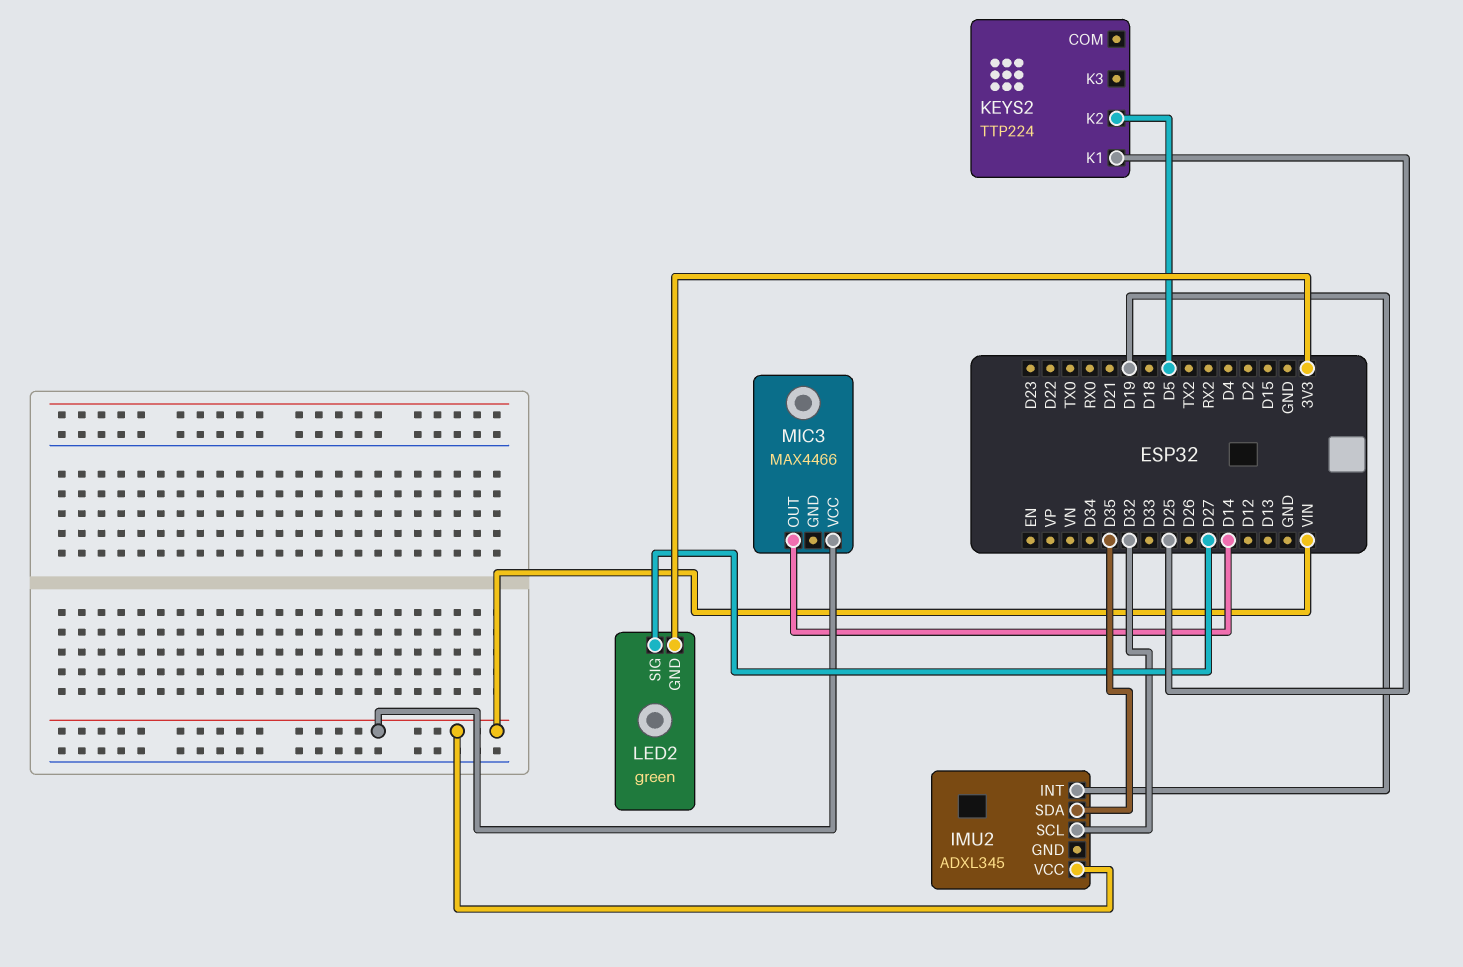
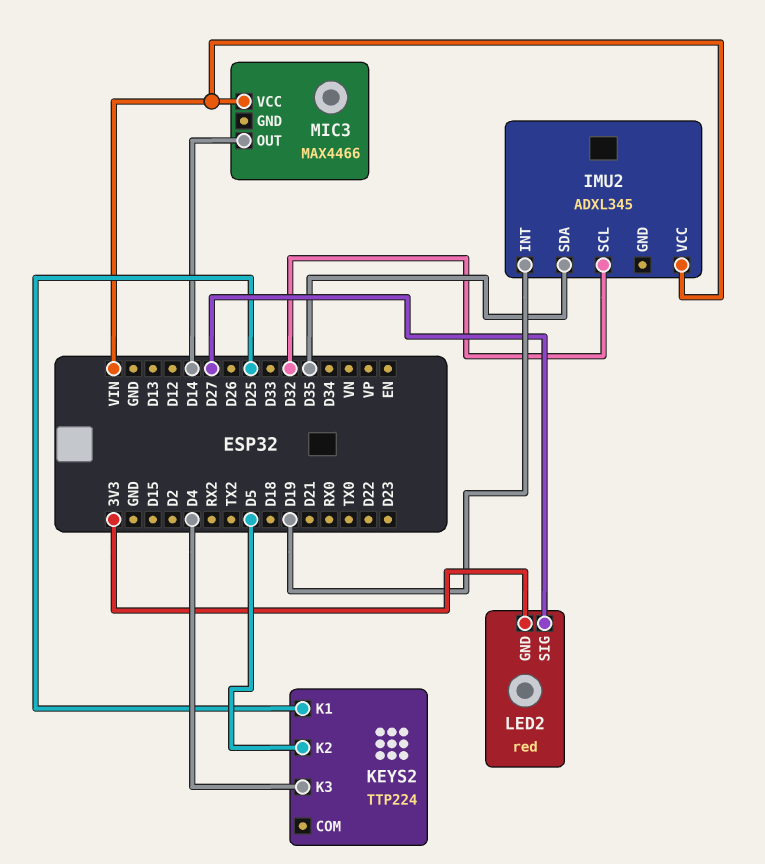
KEYS2 pin K3: none -> D4
LED2: green -> red

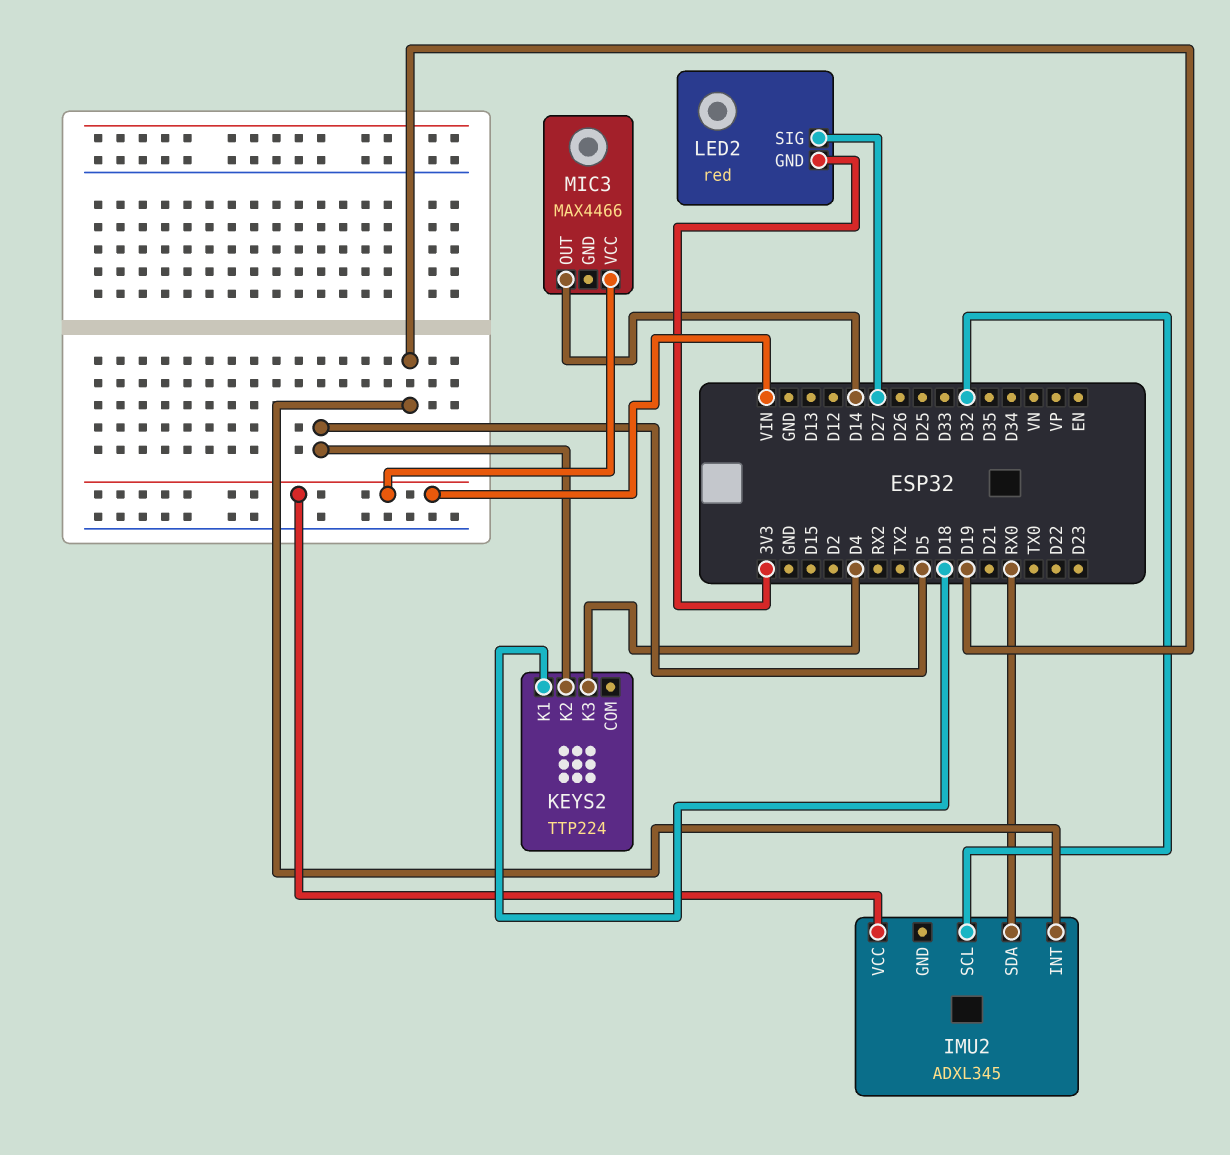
IMU2 pin SDA: D35 -> RX0
KEYS2 pin K1: D25 -> D18

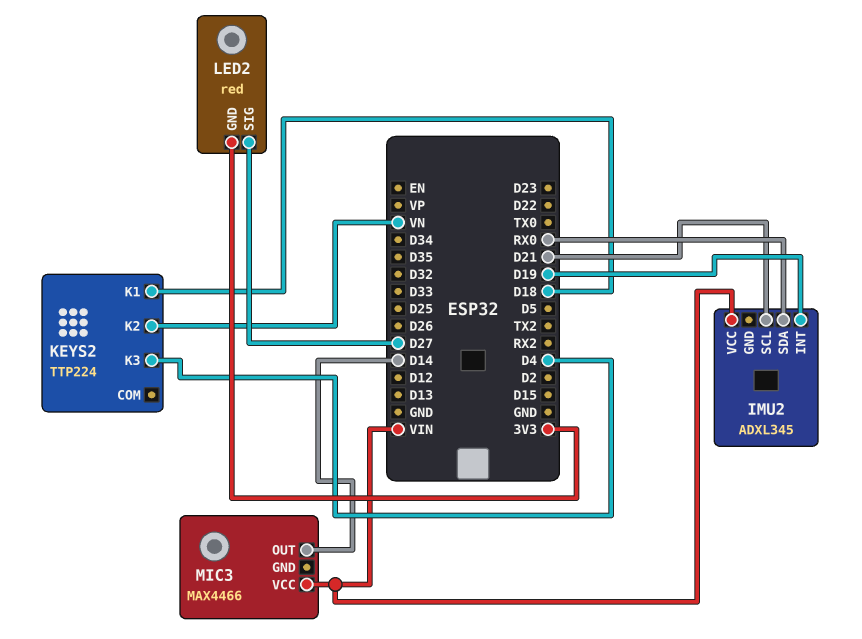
IMU2 pin SCL: D32 -> D21
KEYS2 pin K2: D5 -> VN

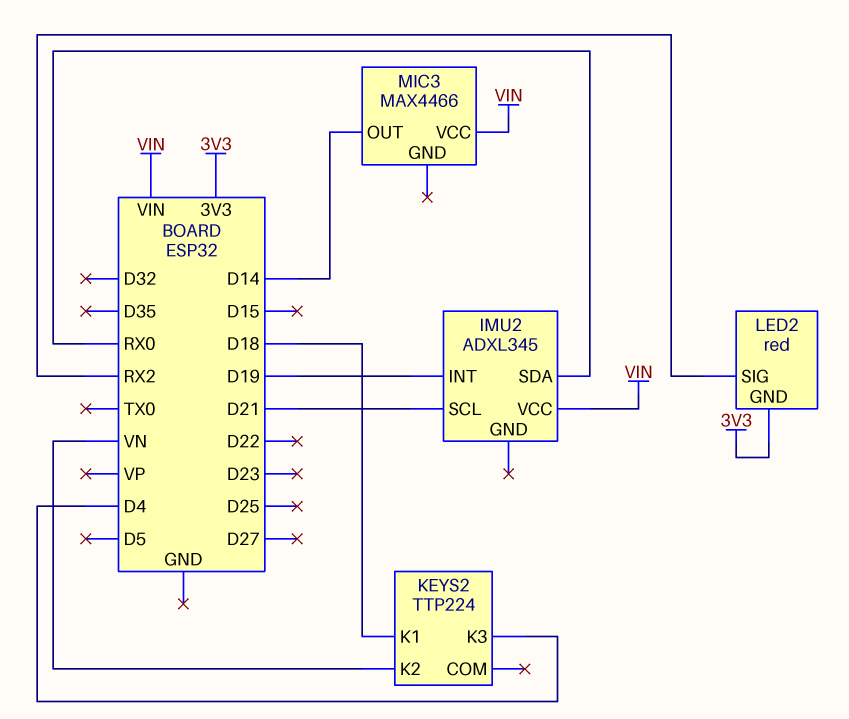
LED2 pin SIG: D27 -> RX2

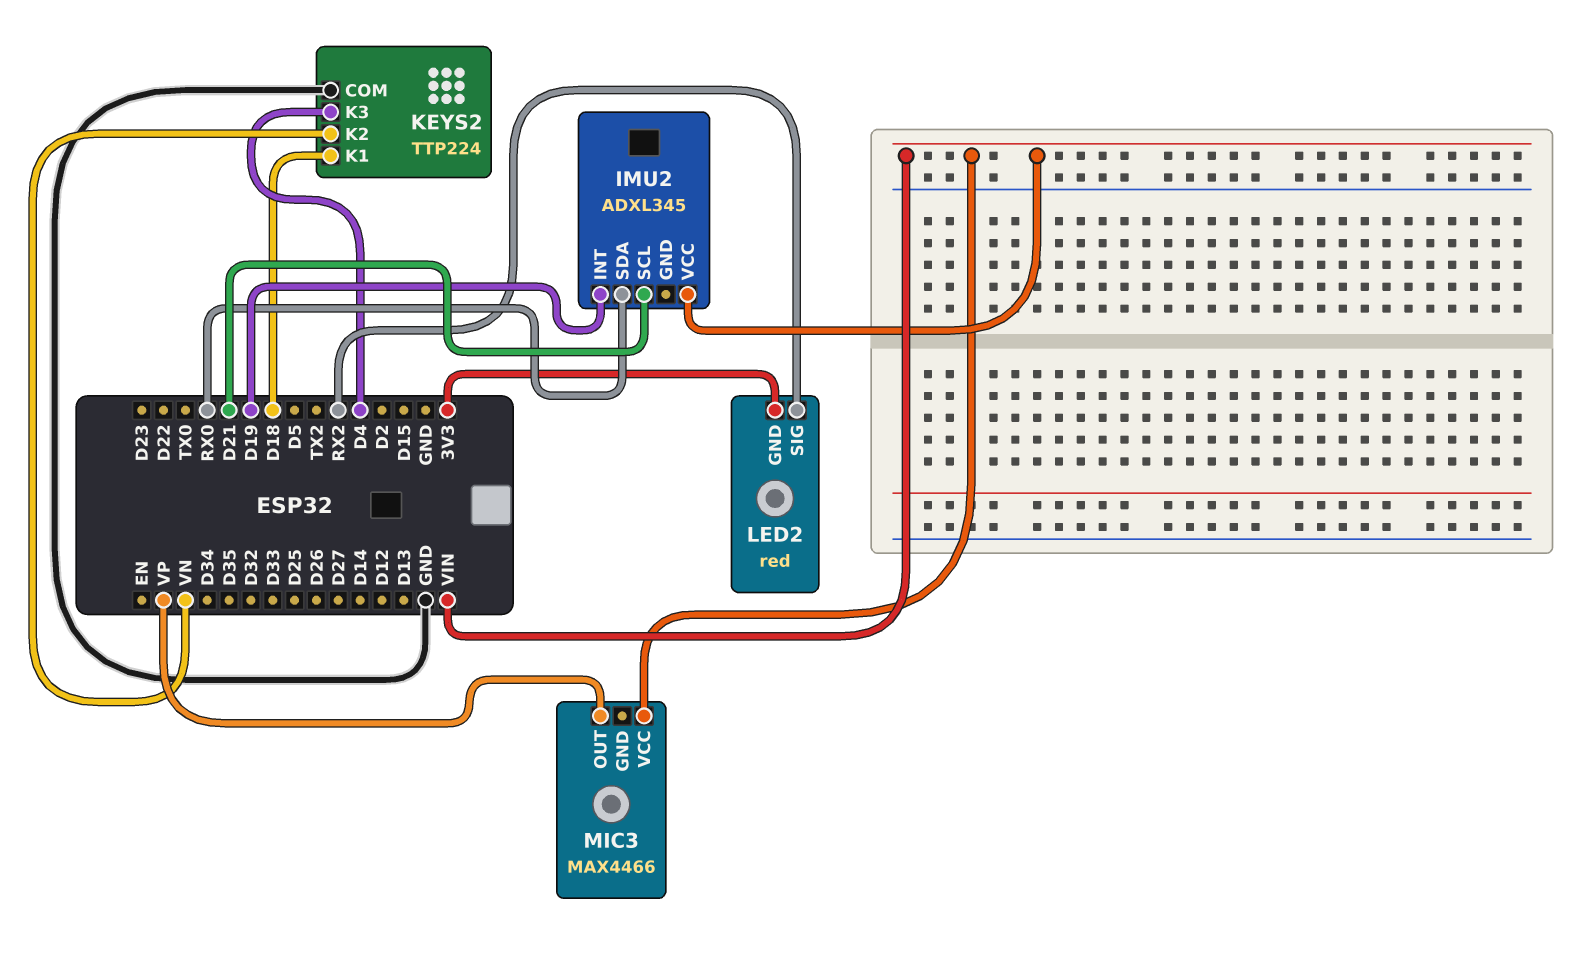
KEYS2 pin COM: none -> GND
MIC3 pin OUT: D14 -> VP

